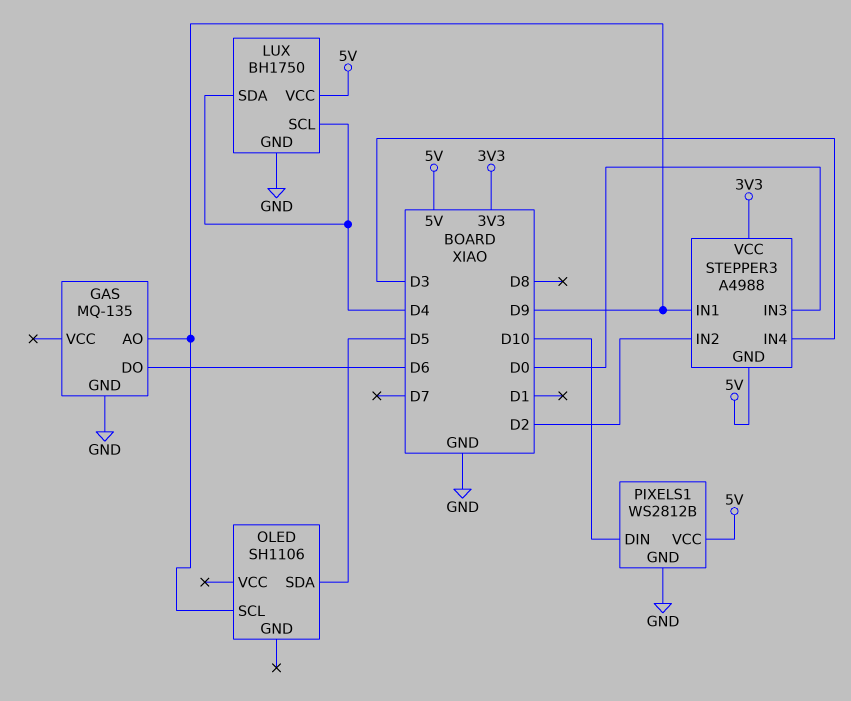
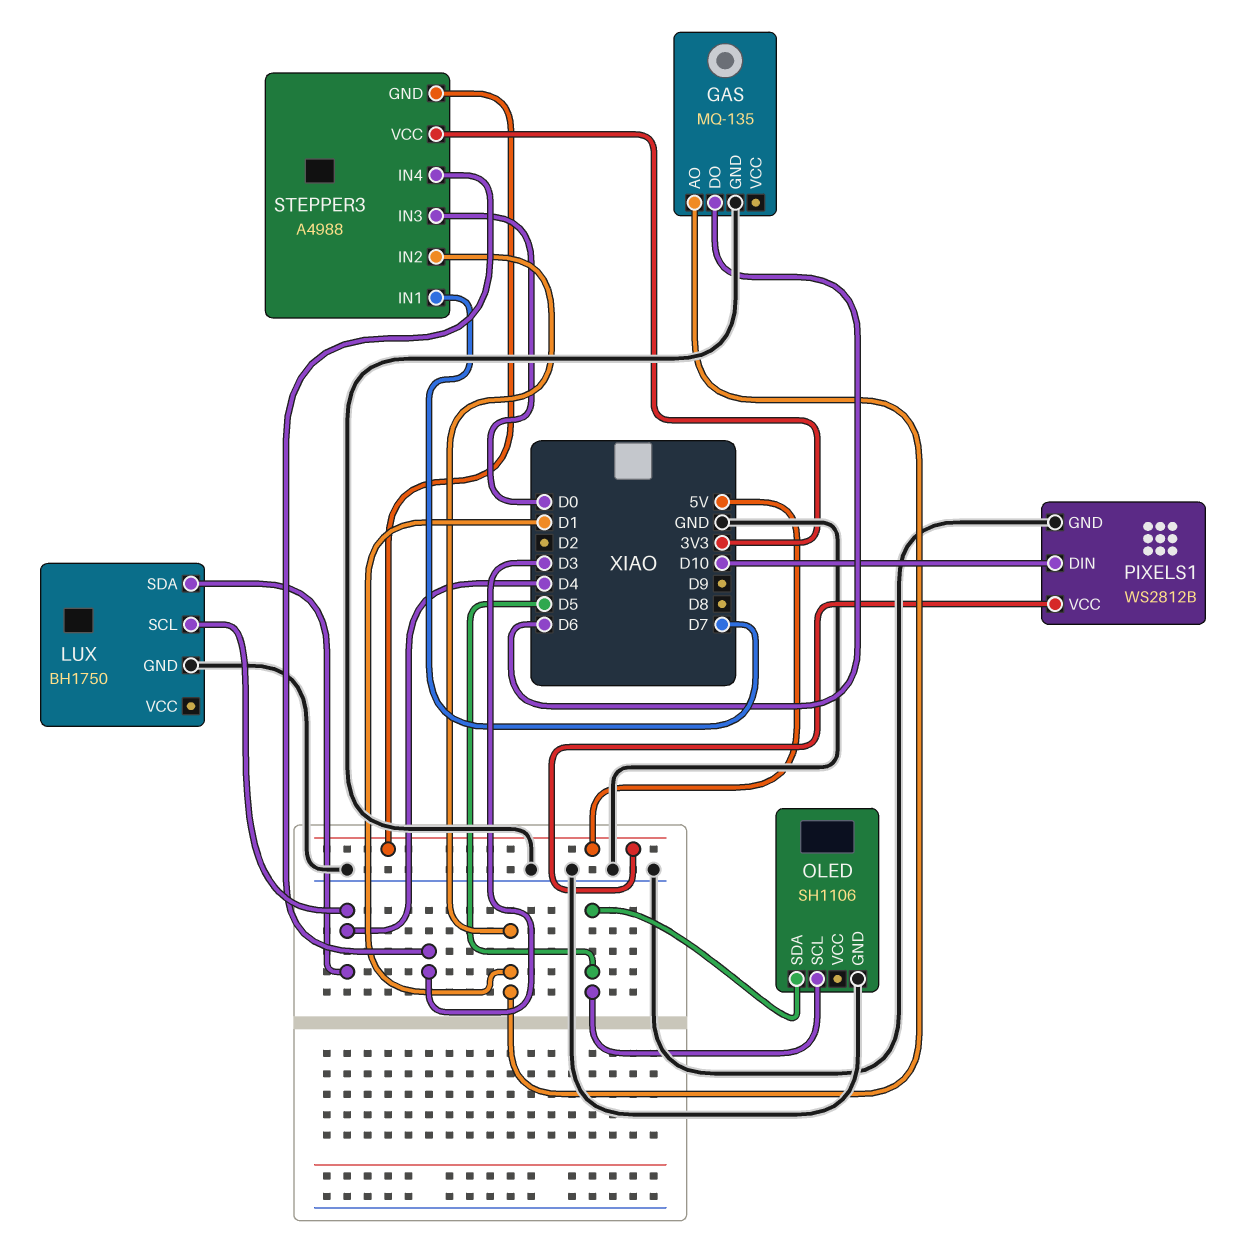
GAS pin AO: D9 -> D1
LUX pin VCC: 5V -> none
OLED pin GND: none -> GND
OLED pin SCL: D9 -> D5
STEPPER3 pin IN1: D9 -> D7
STEPPER3 pin IN2: D2 -> D1

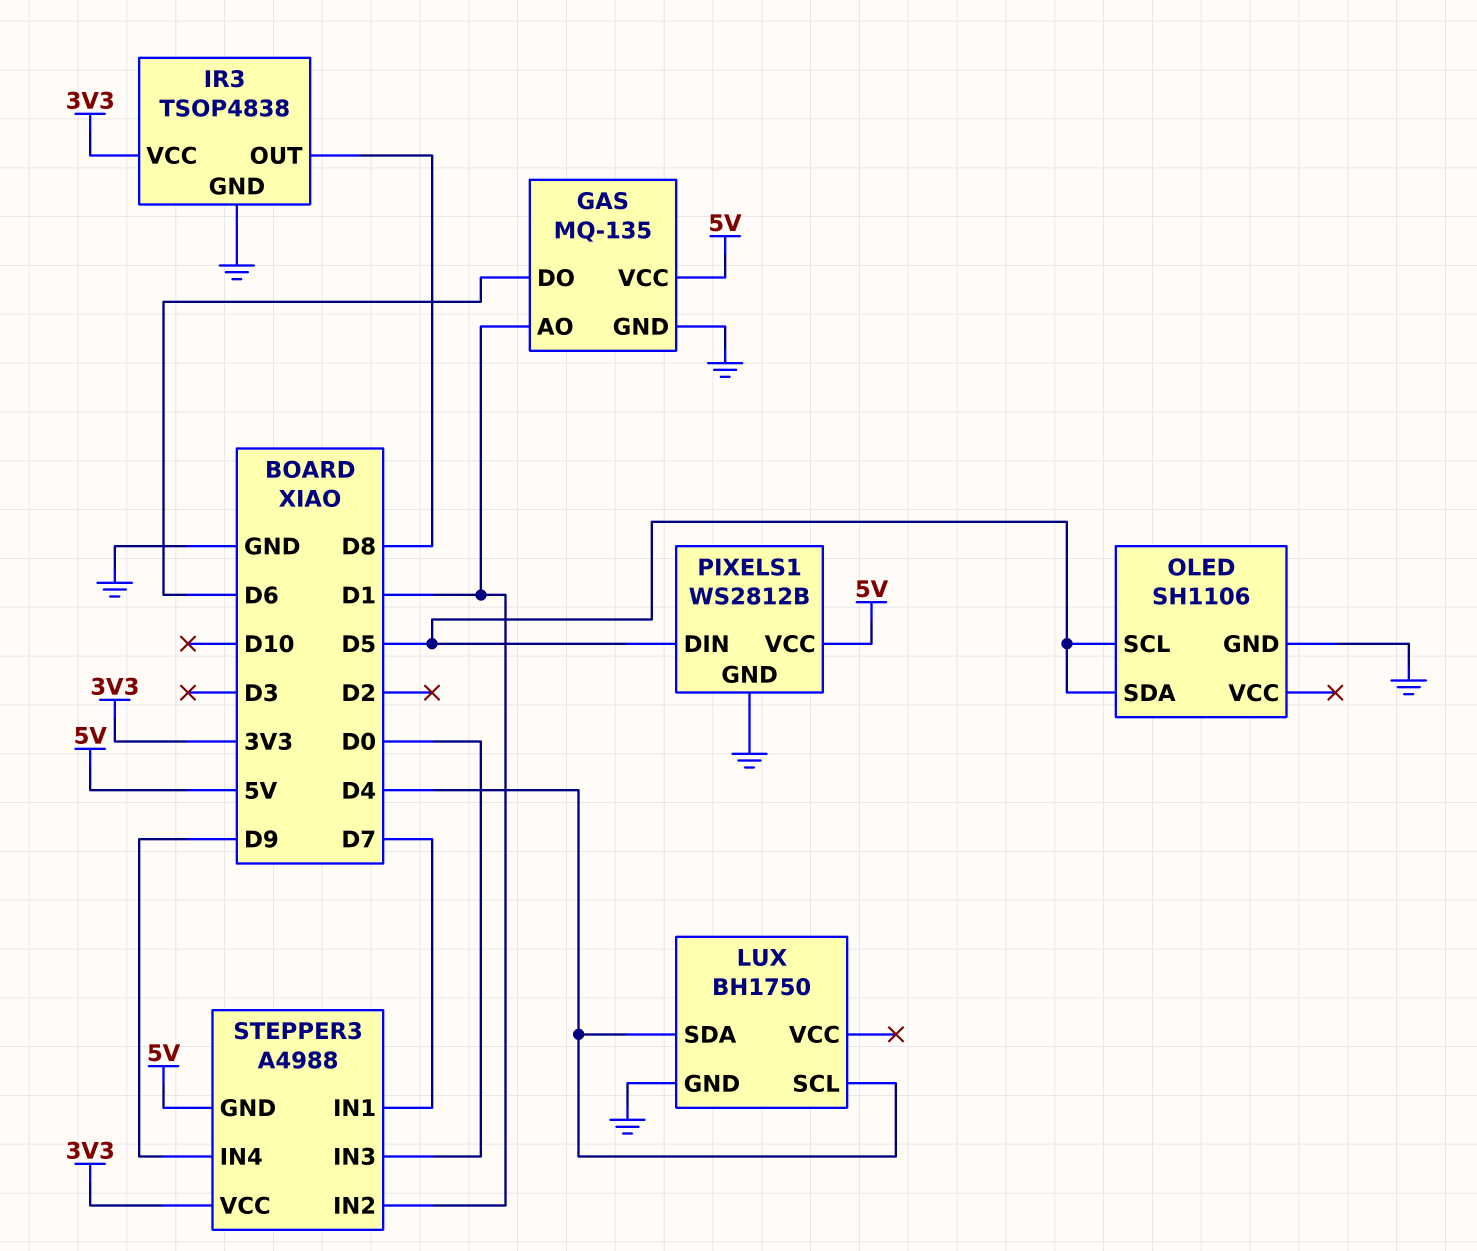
GAS pin VCC: none -> 5V
IR3: none -> TSOP4838
IR3 pin GND: none -> GND
IR3 pin OUT: none -> D8
IR3 pin VCC: none -> 3V3
PIXELS1 pin DIN: D10 -> D5
STEPPER3 pin IN4: D3 -> D9

